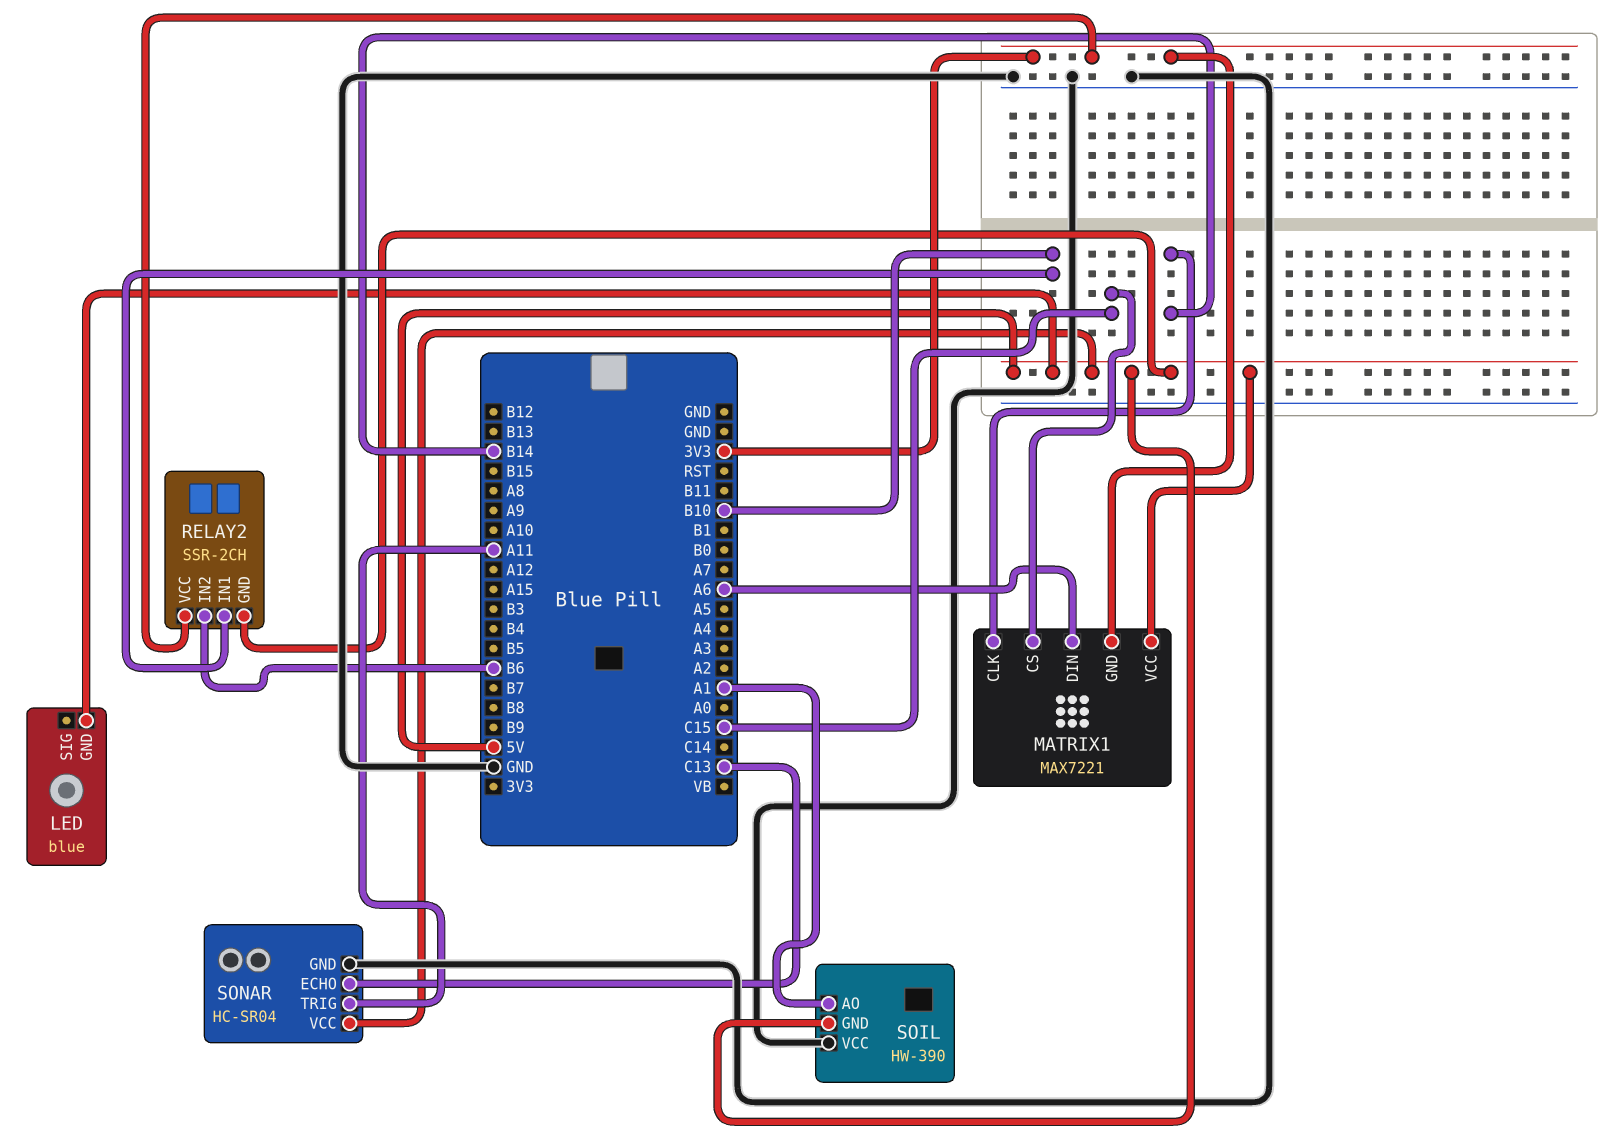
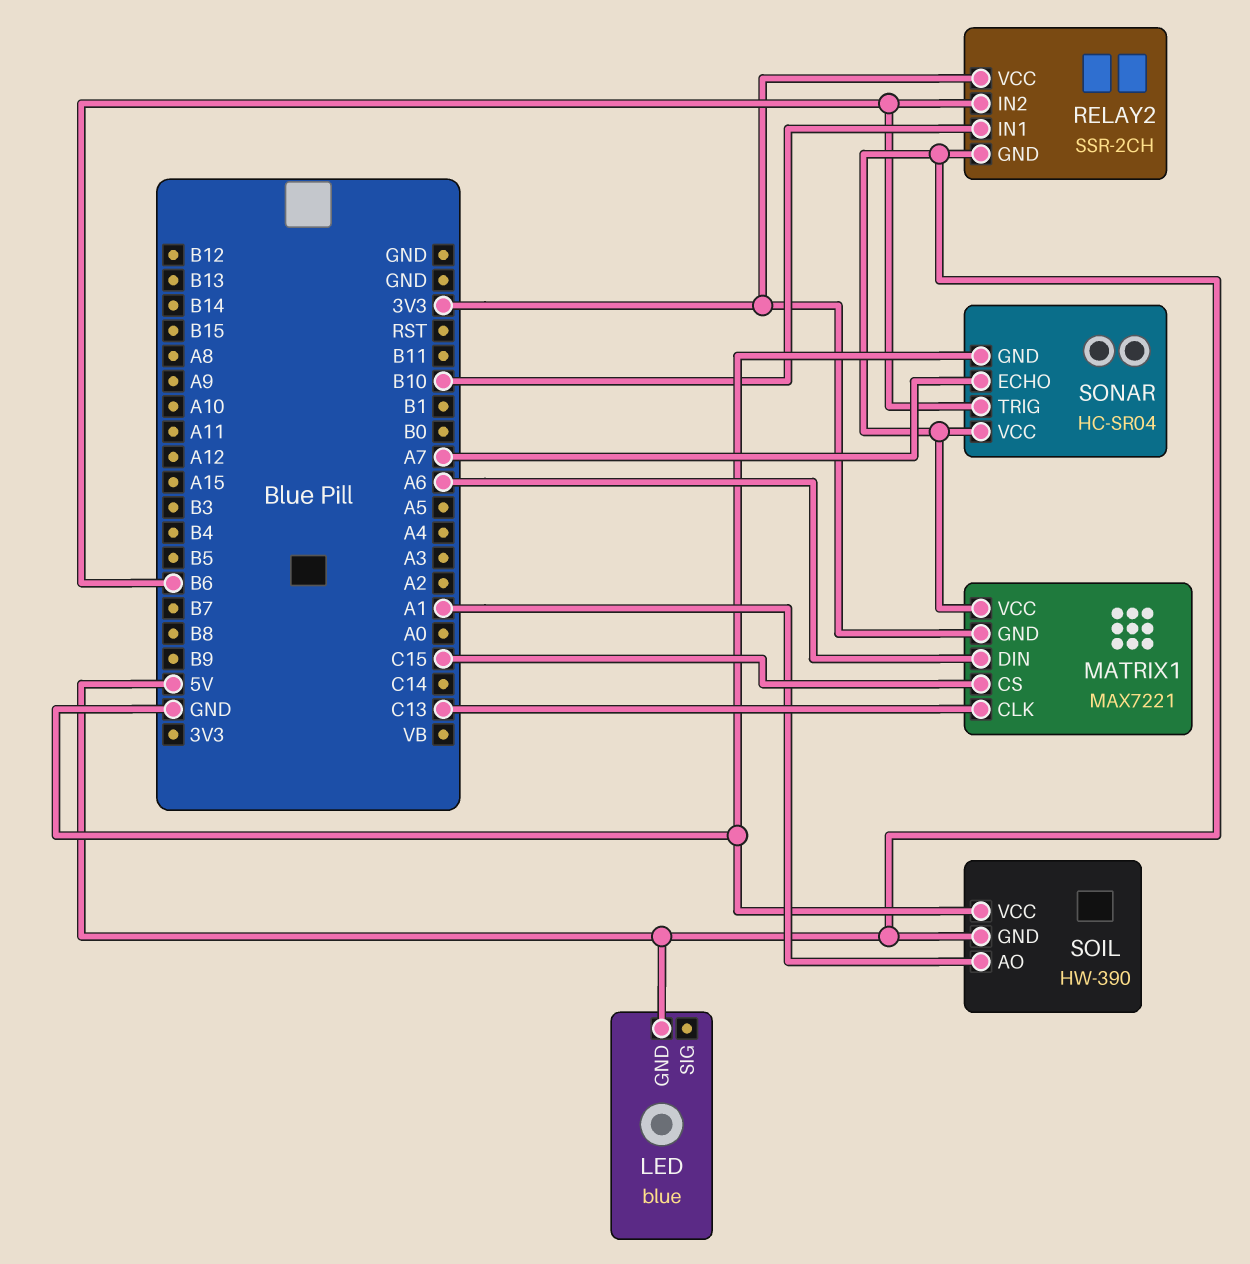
MATRIX1 pin CLK: B14 -> C13
SONAR pin ECHO: C13 -> A7
SONAR pin TRIG: A11 -> B6

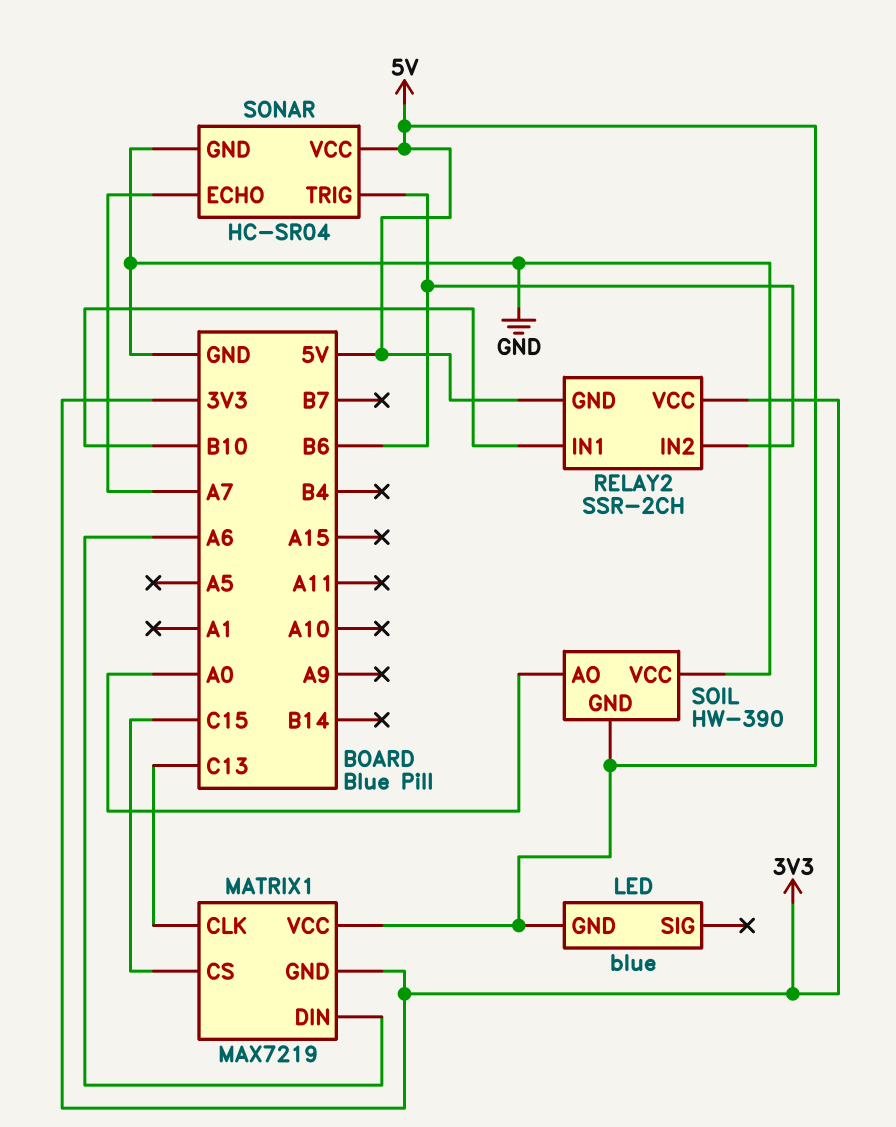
MATRIX1: MAX7221 -> MAX7219
SOIL pin AO: A1 -> A0

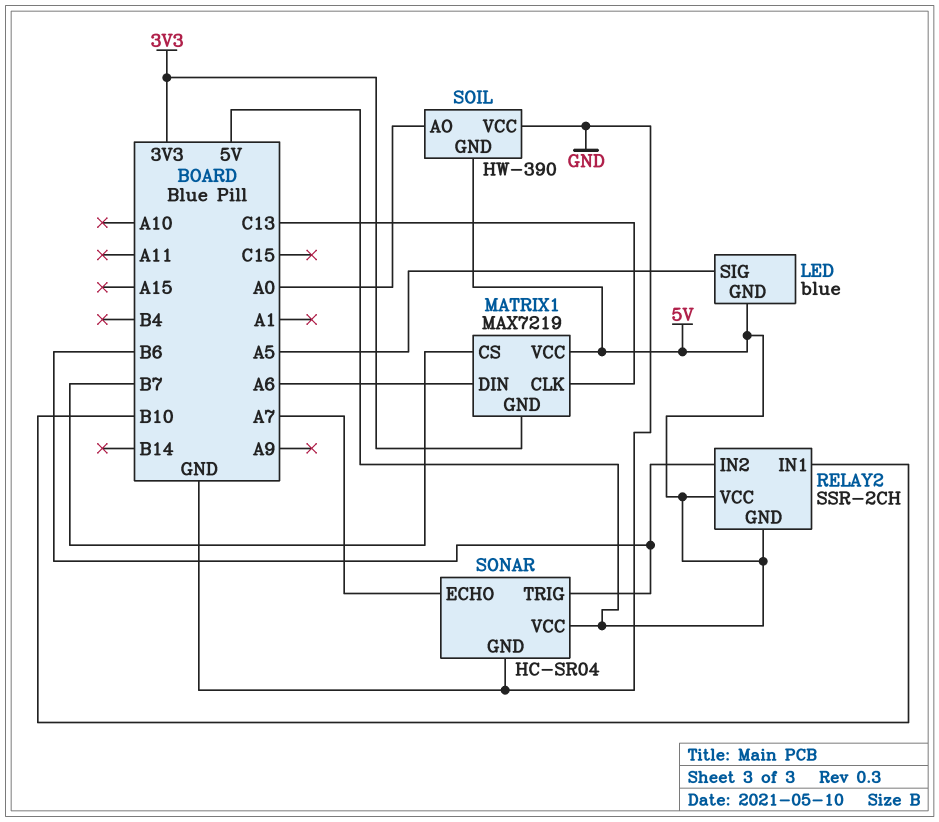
LED pin SIG: none -> A5
MATRIX1 pin CS: C15 -> B7
RELAY2 pin VCC: 3V3 -> 5V

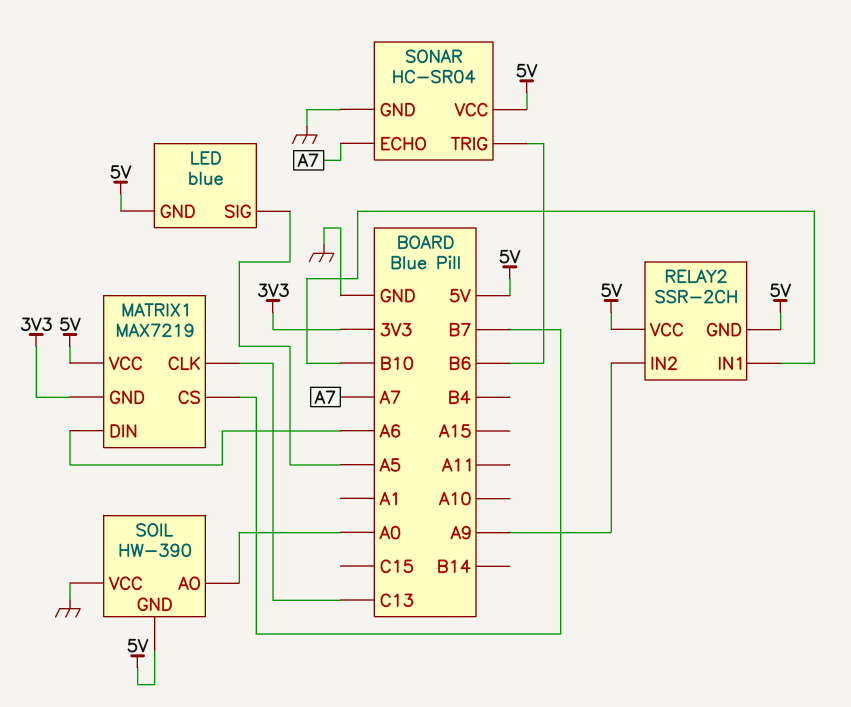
RELAY2 pin IN2: B6 -> A9

